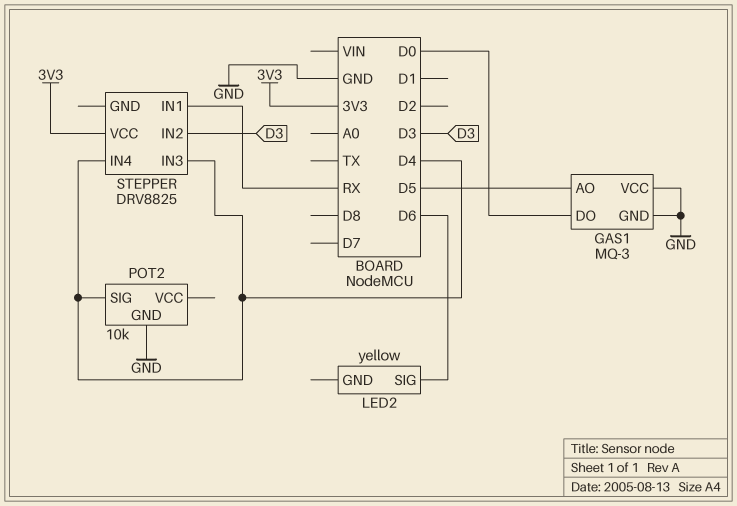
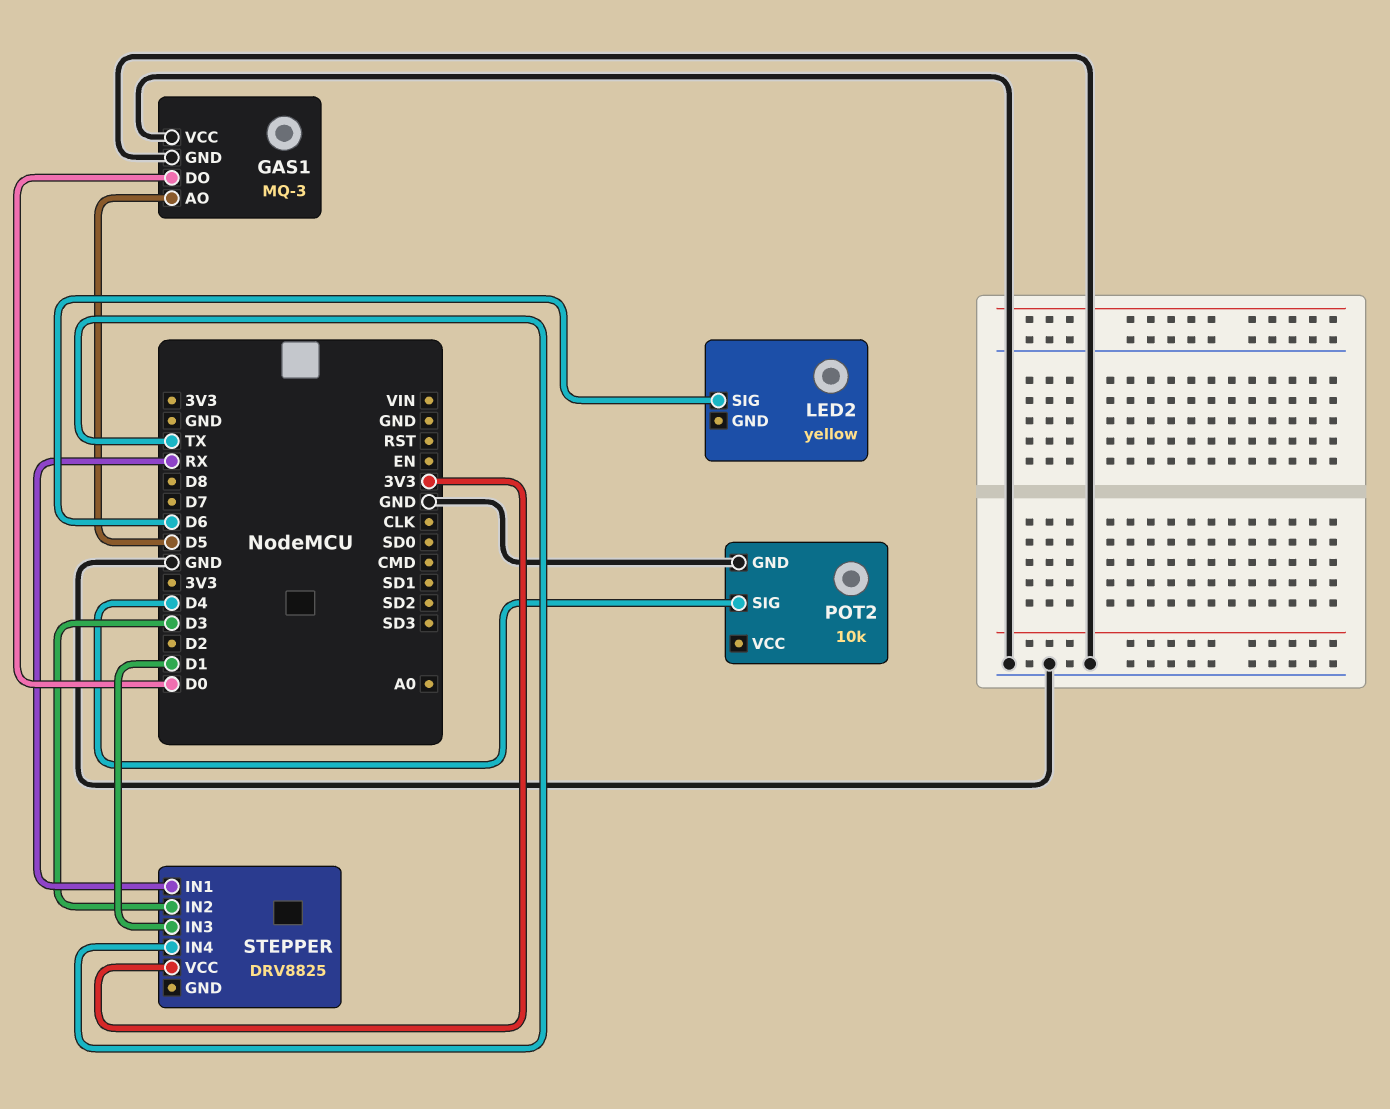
STEPPER pin IN3: D4 -> D1
STEPPER pin IN4: D4 -> TX

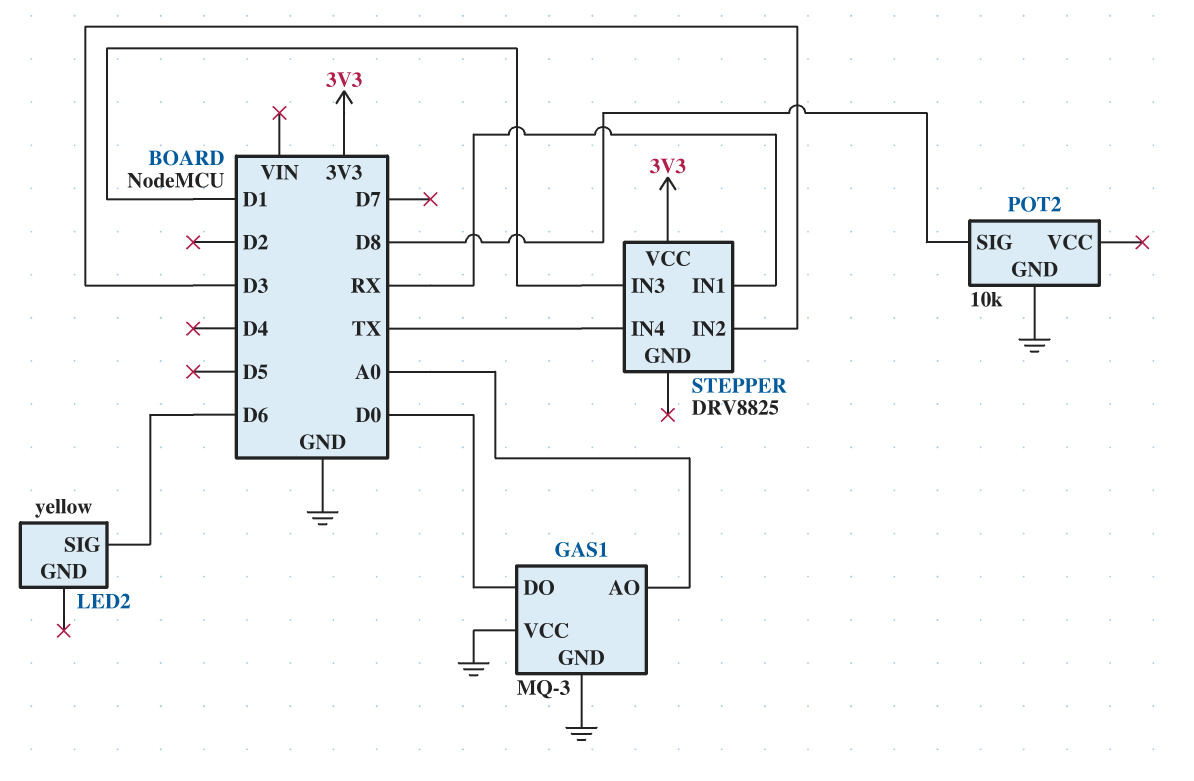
GAS1 pin AO: D5 -> A0
POT2 pin SIG: D4 -> D8

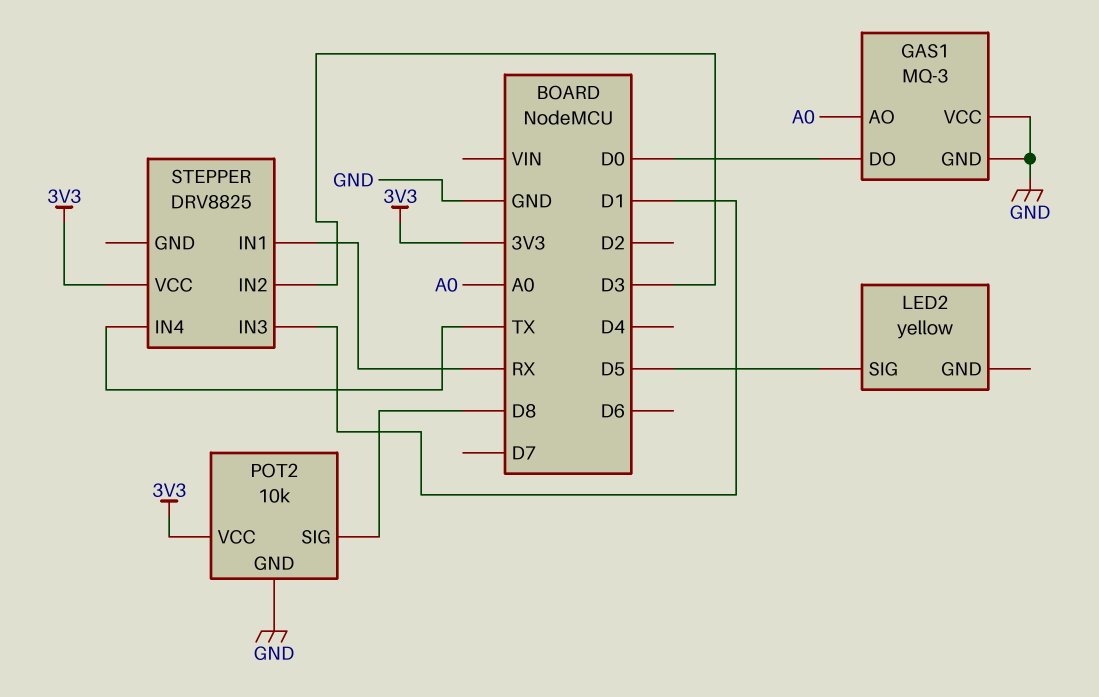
LED2 pin SIG: D6 -> D5
POT2 pin VCC: none -> 3V3

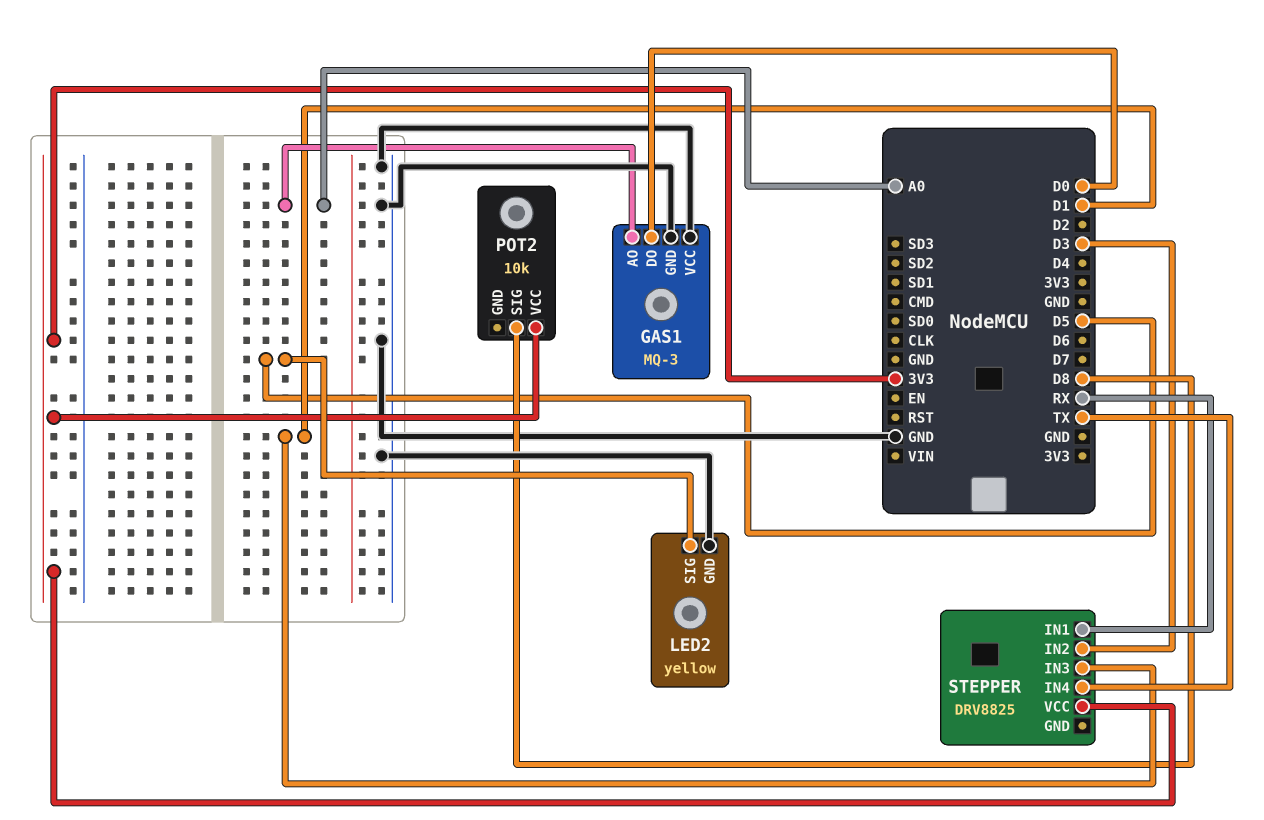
LED2 pin GND: none -> GND
POT2 pin GND: GND -> none

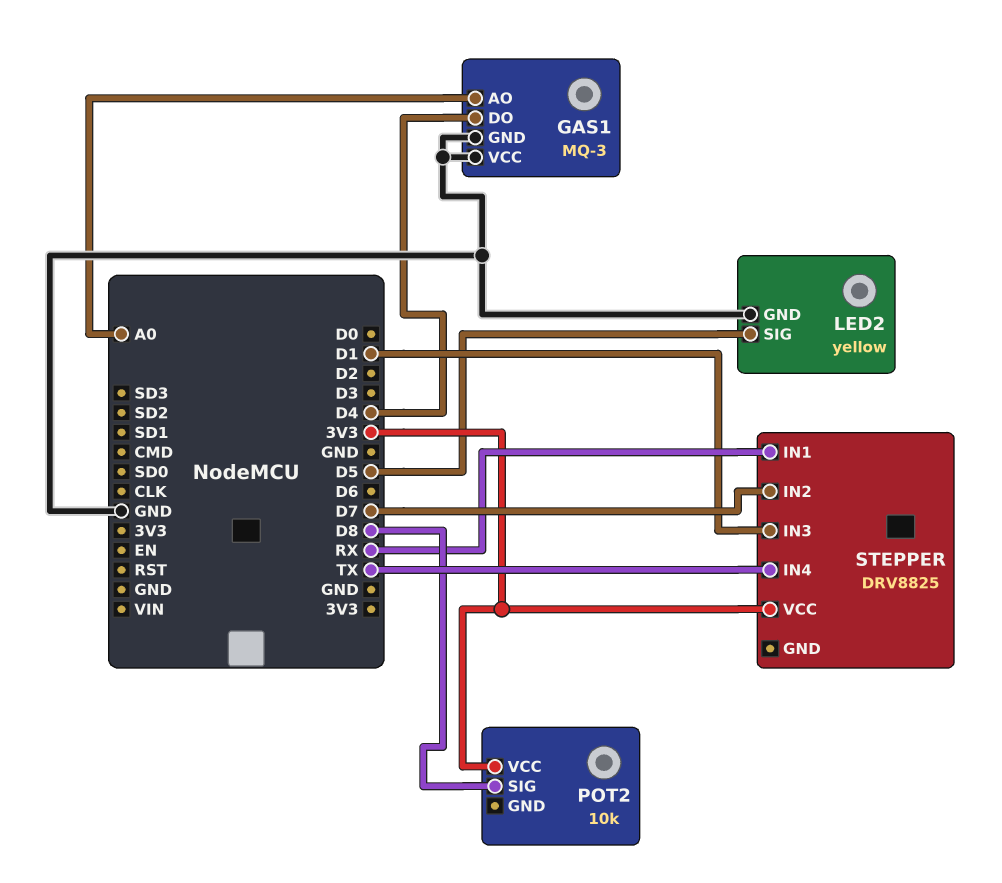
GAS1 pin DO: D0 -> D4
STEPPER pin IN2: D3 -> D7

